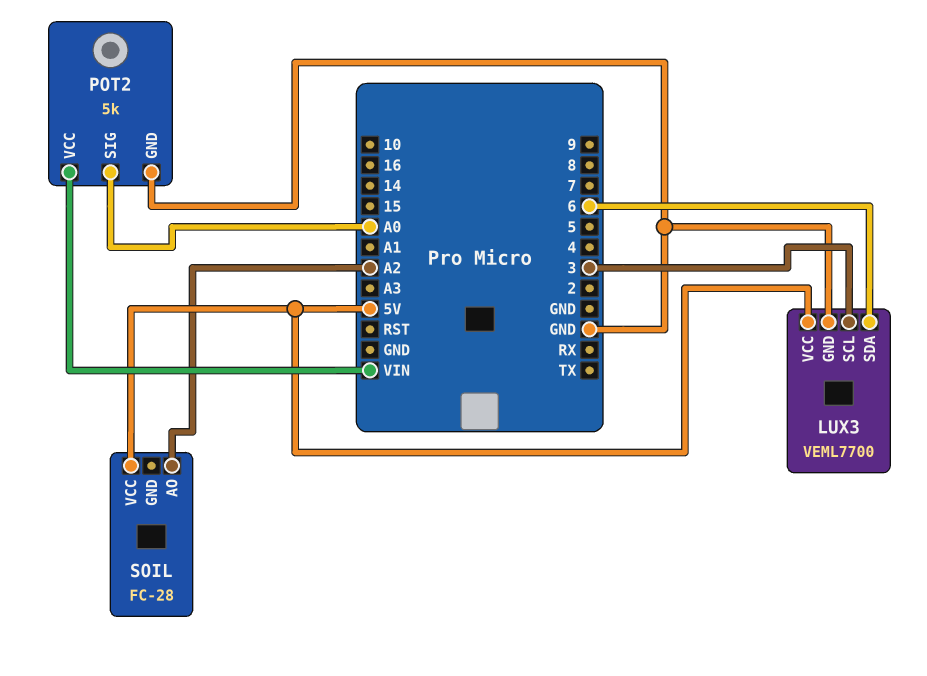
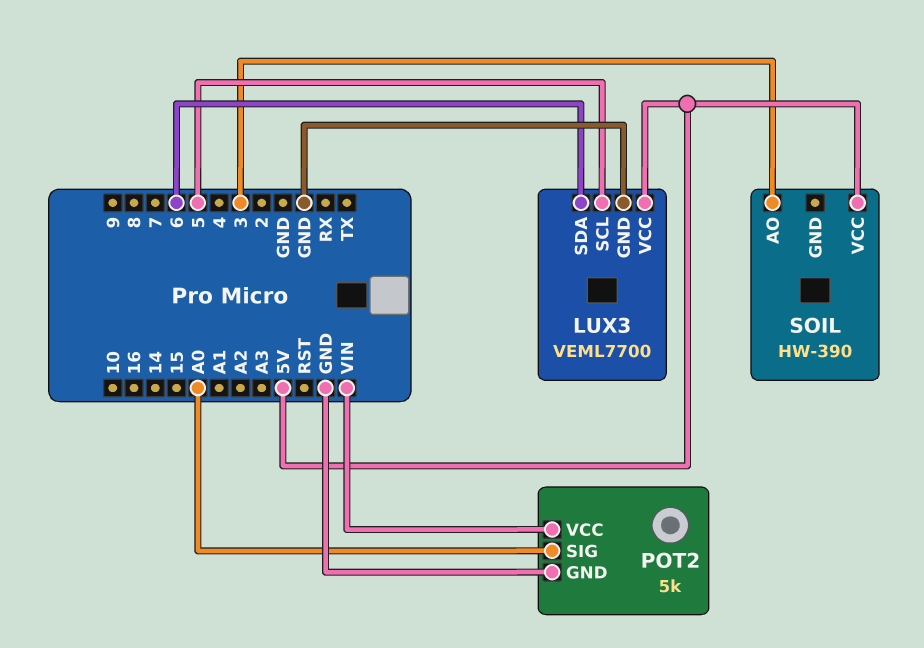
LUX3 pin SCL: 3 -> 5
SOIL: FC-28 -> HW-390
SOIL pin AO: A2 -> 3

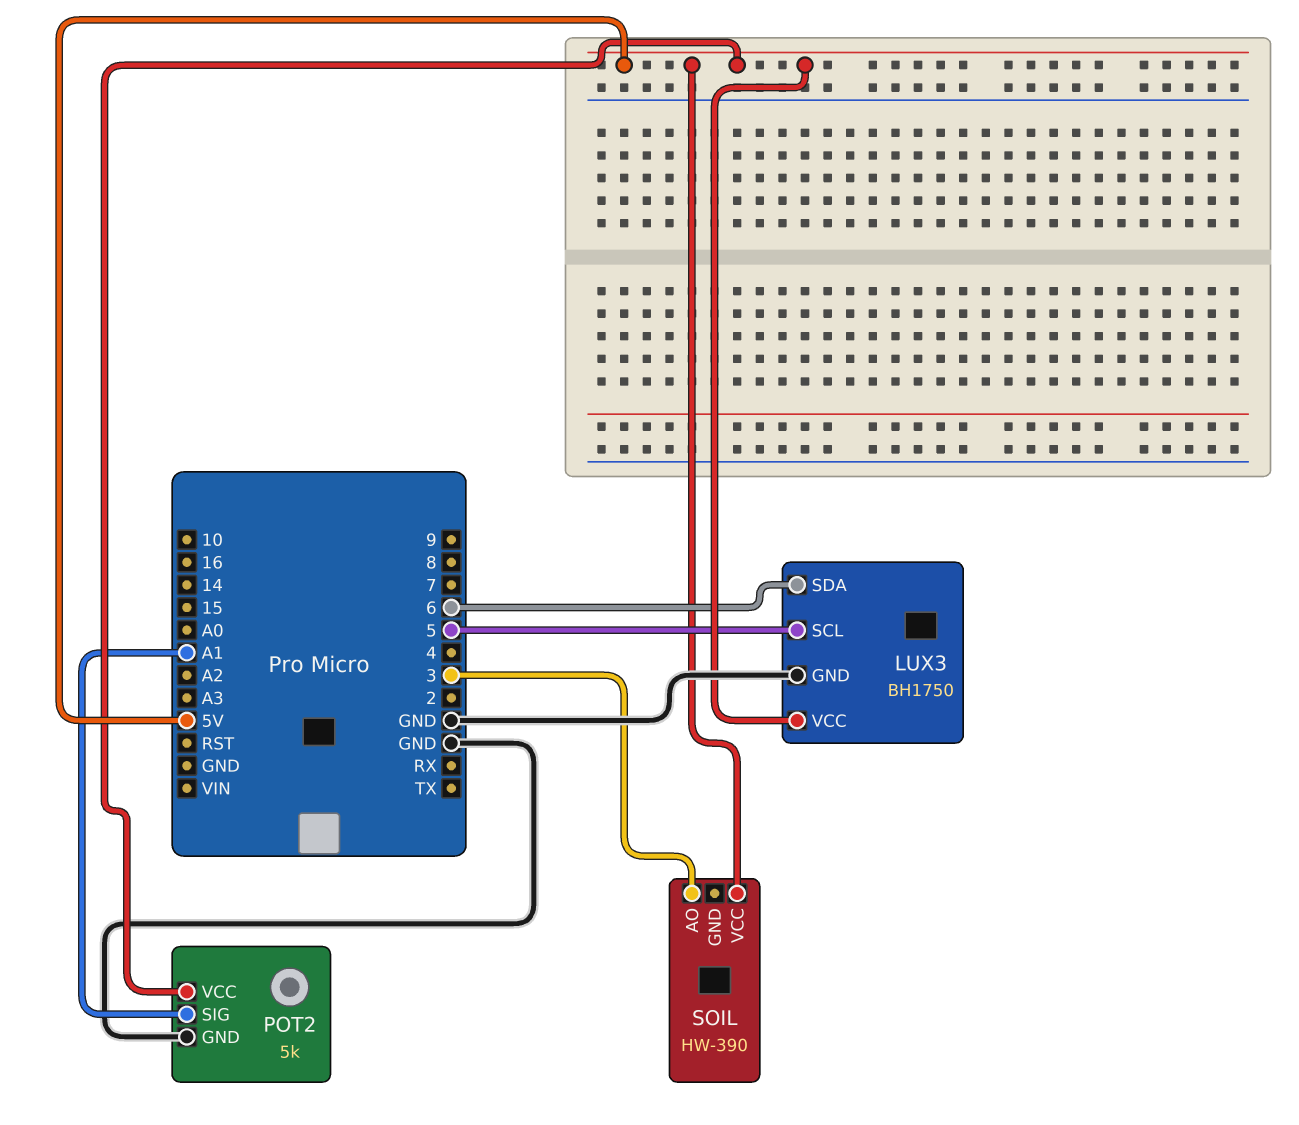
LUX3: VEML7700 -> BH1750
POT2 pin SIG: A0 -> A1
POT2 pin VCC: VIN -> 5V

